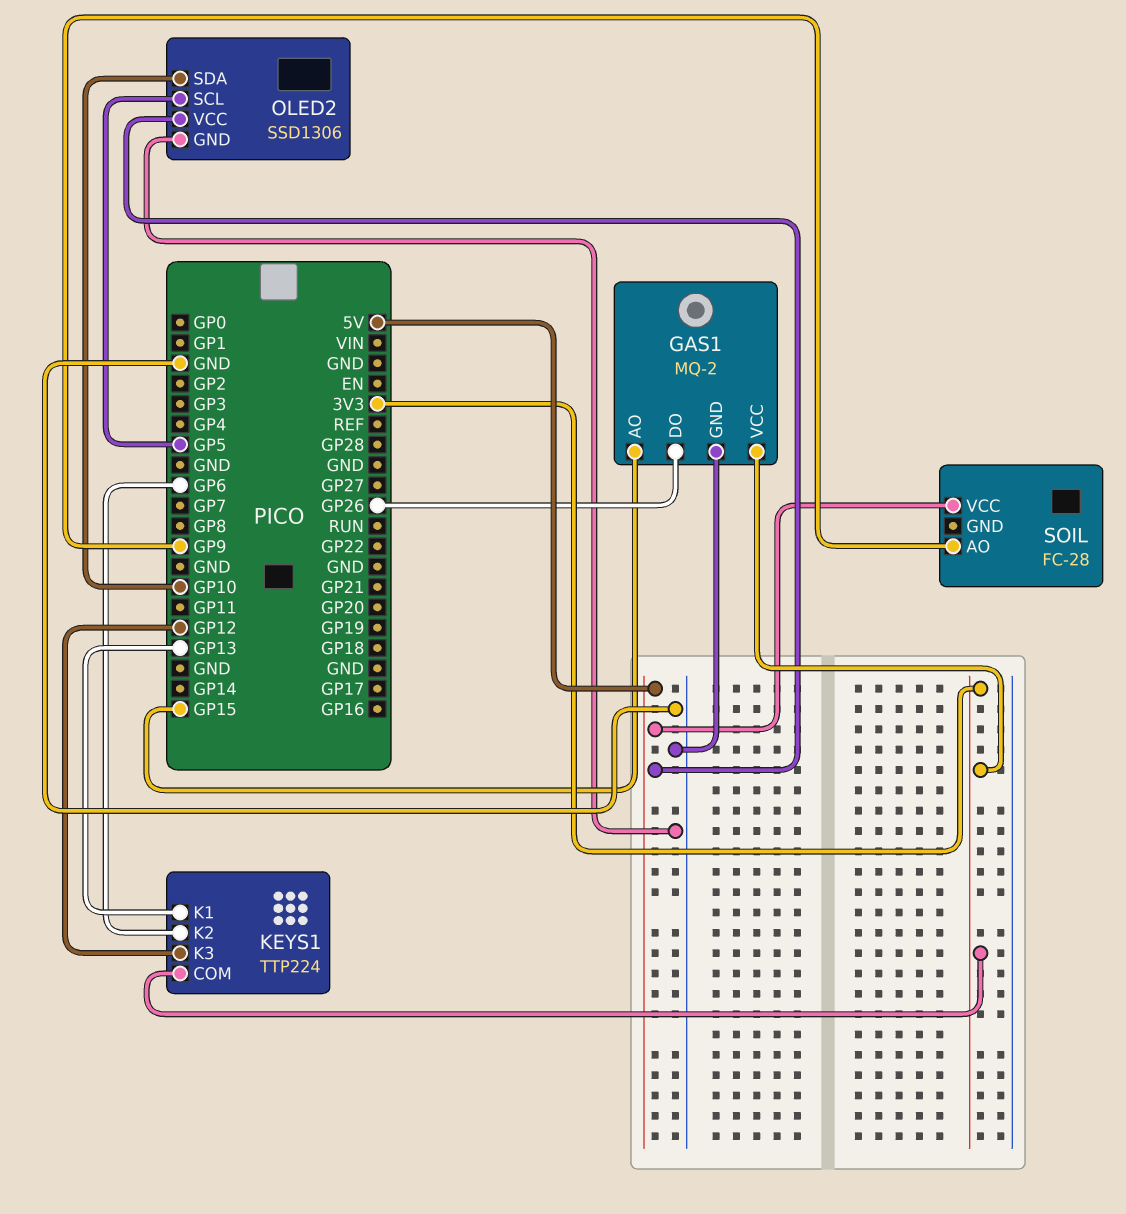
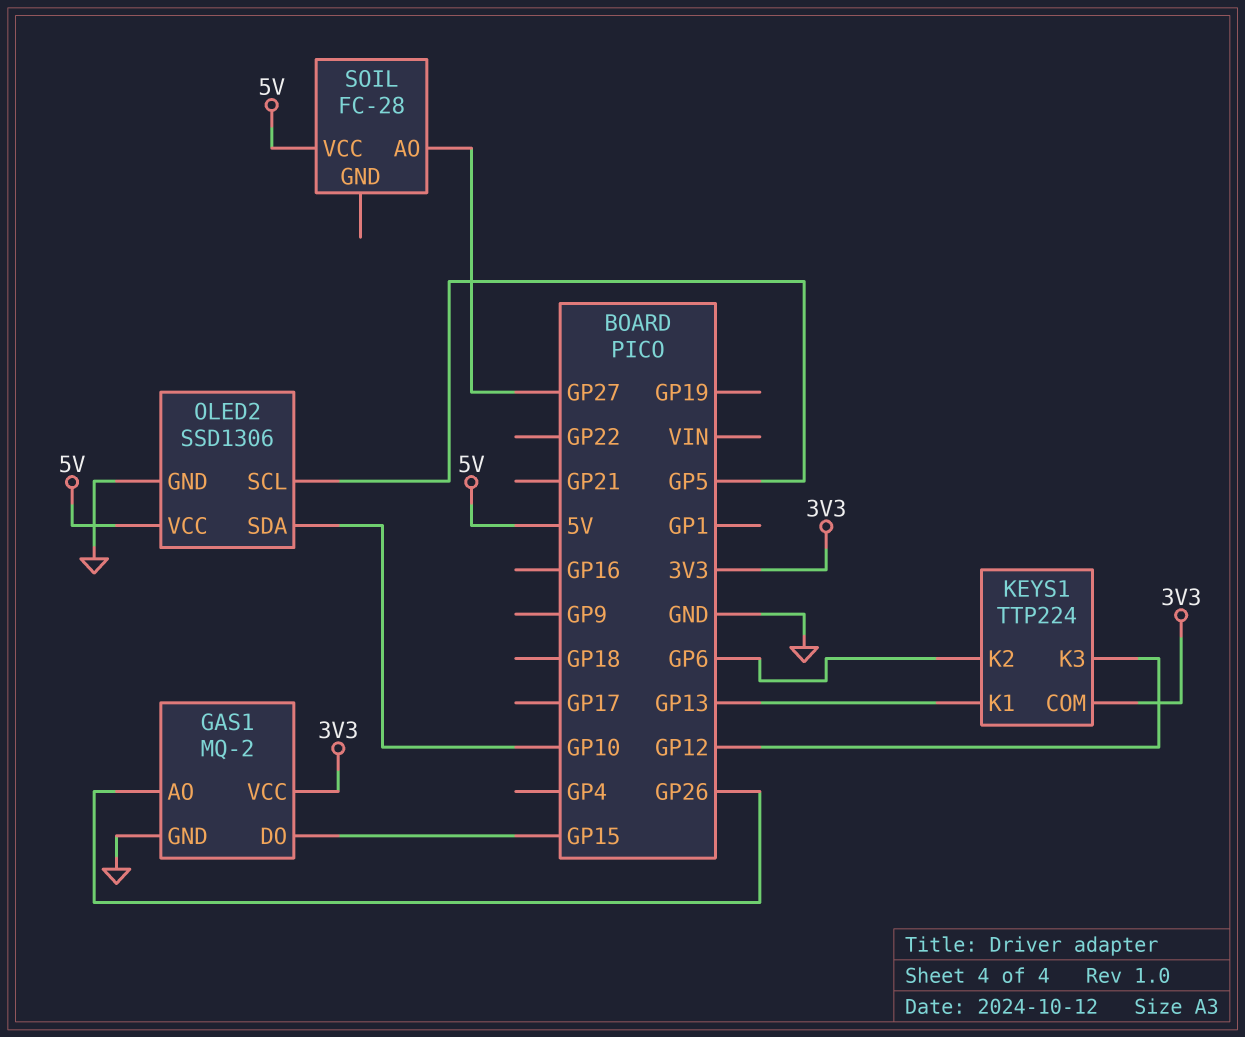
GAS1 pin AO: GP15 -> GP26
GAS1 pin DO: GP26 -> GP15
SOIL pin AO: GP9 -> GP27

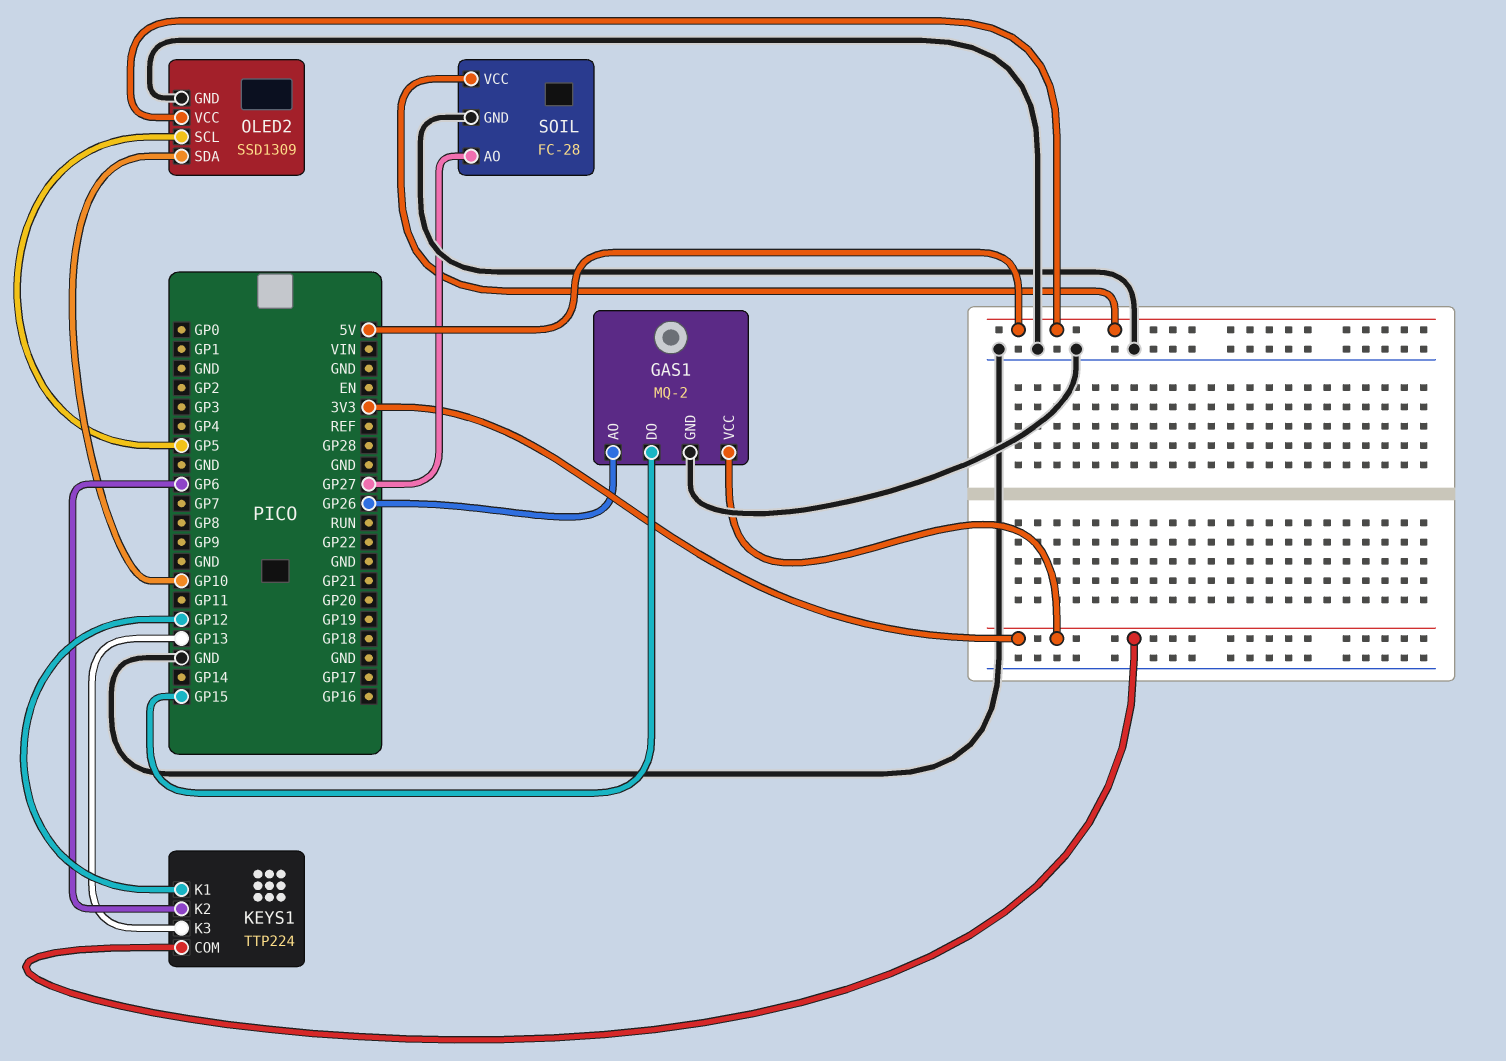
KEYS1 pin K1: GP13 -> GP12
KEYS1 pin K3: GP12 -> GP13
OLED2: SSD1306 -> SSD1309
SOIL pin GND: none -> GND

